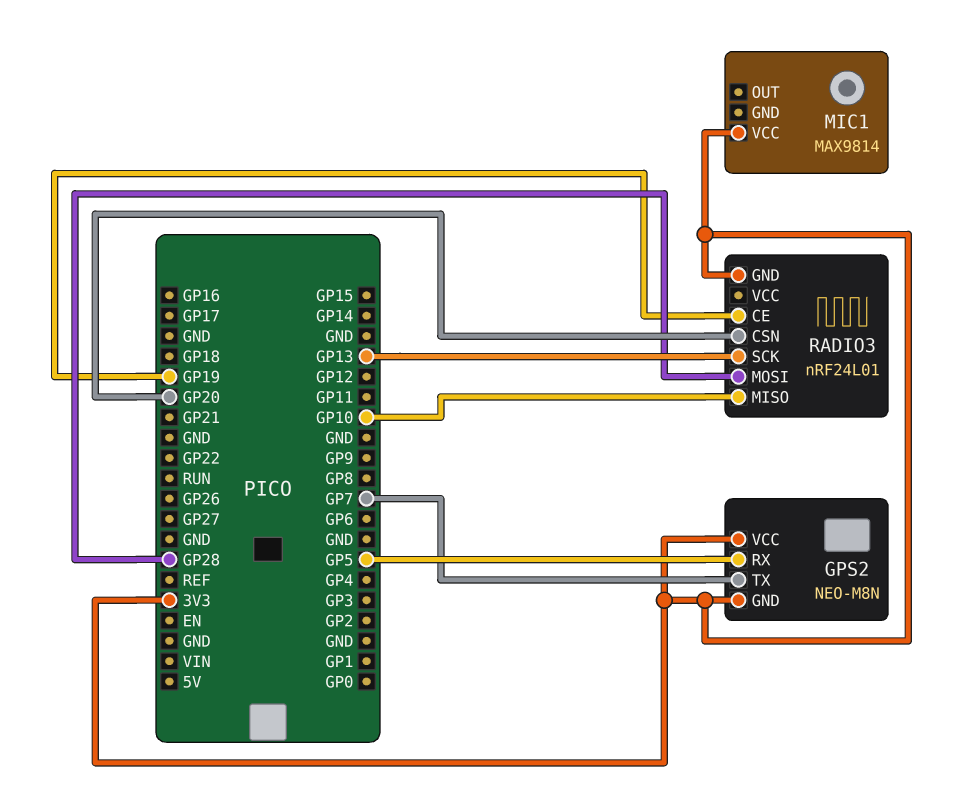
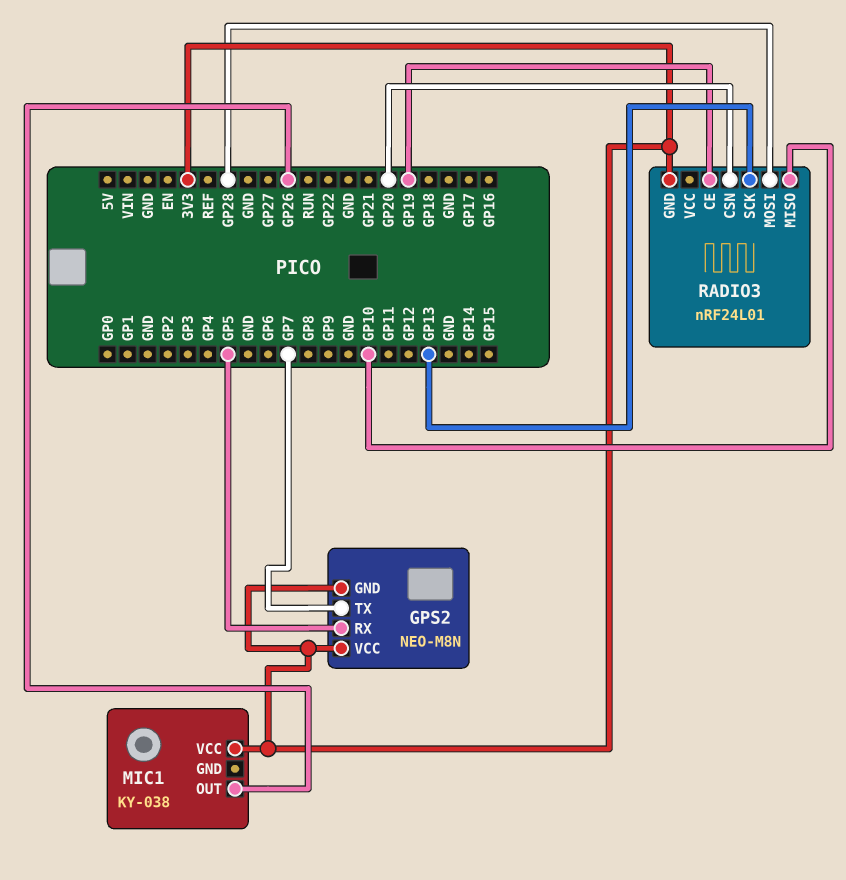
MIC1: MAX9814 -> KY-038
MIC1 pin OUT: none -> GP26

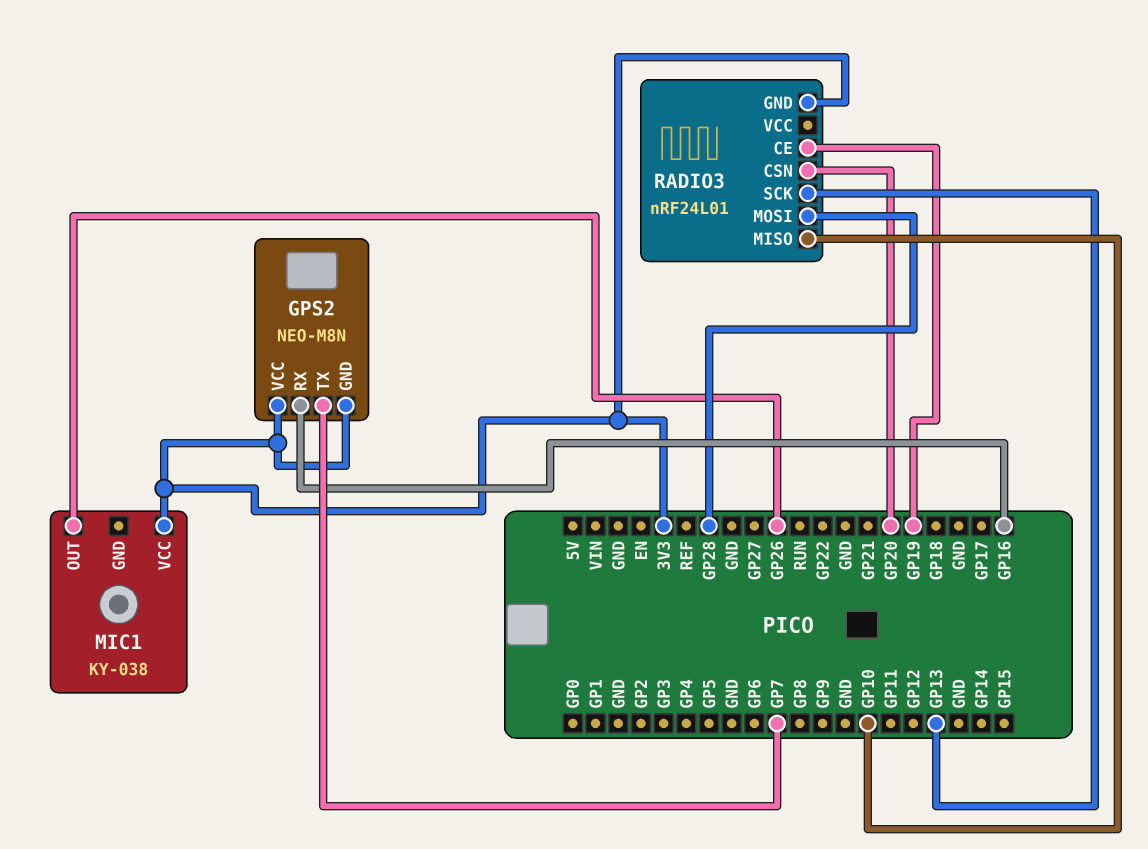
GPS2 pin RX: GP5 -> GP16

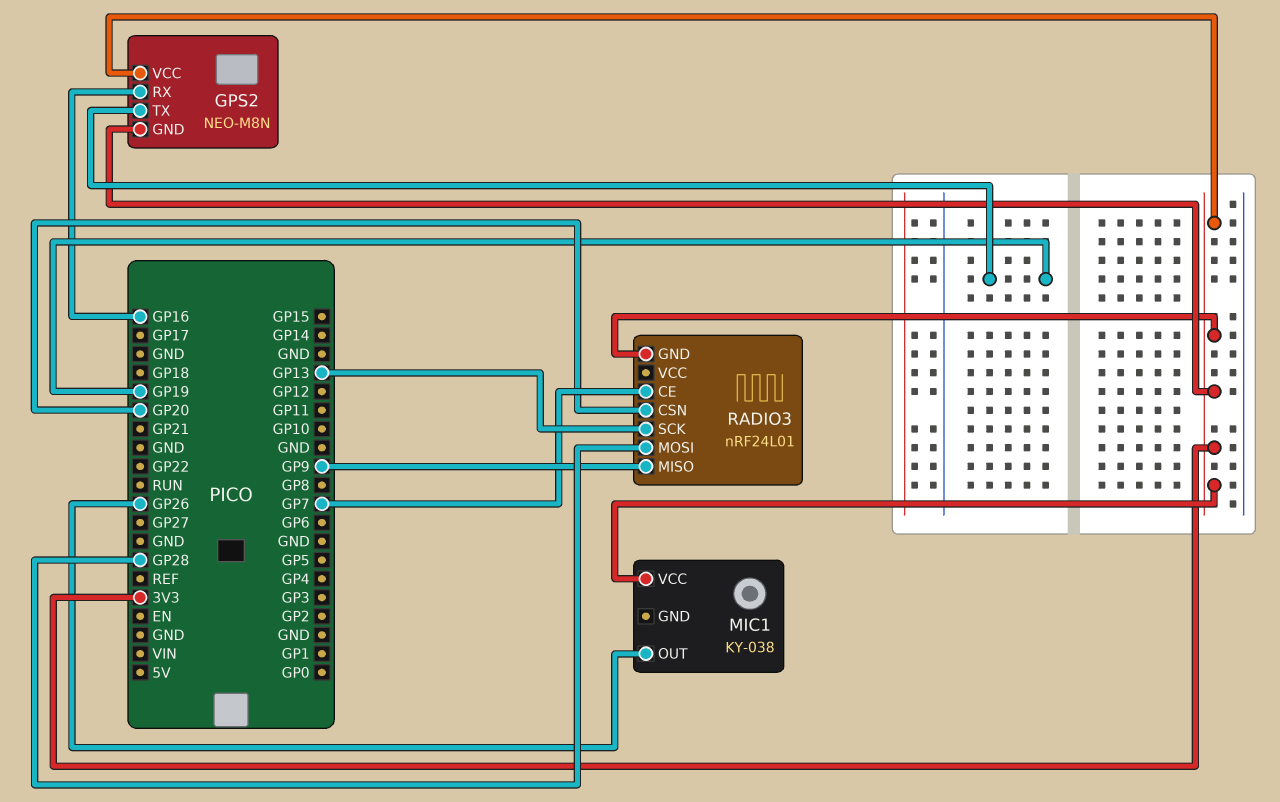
GPS2 pin TX: GP7 -> GP19
RADIO3 pin CE: GP19 -> GP7
RADIO3 pin MISO: GP10 -> GP9

